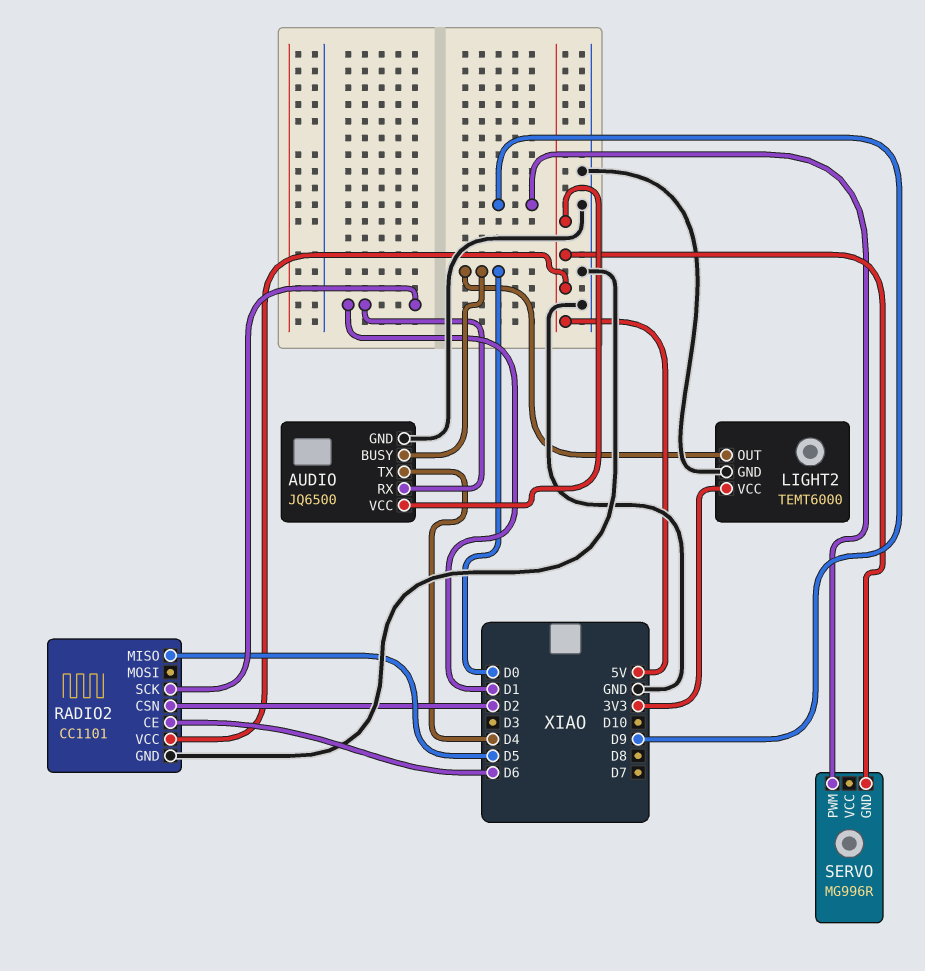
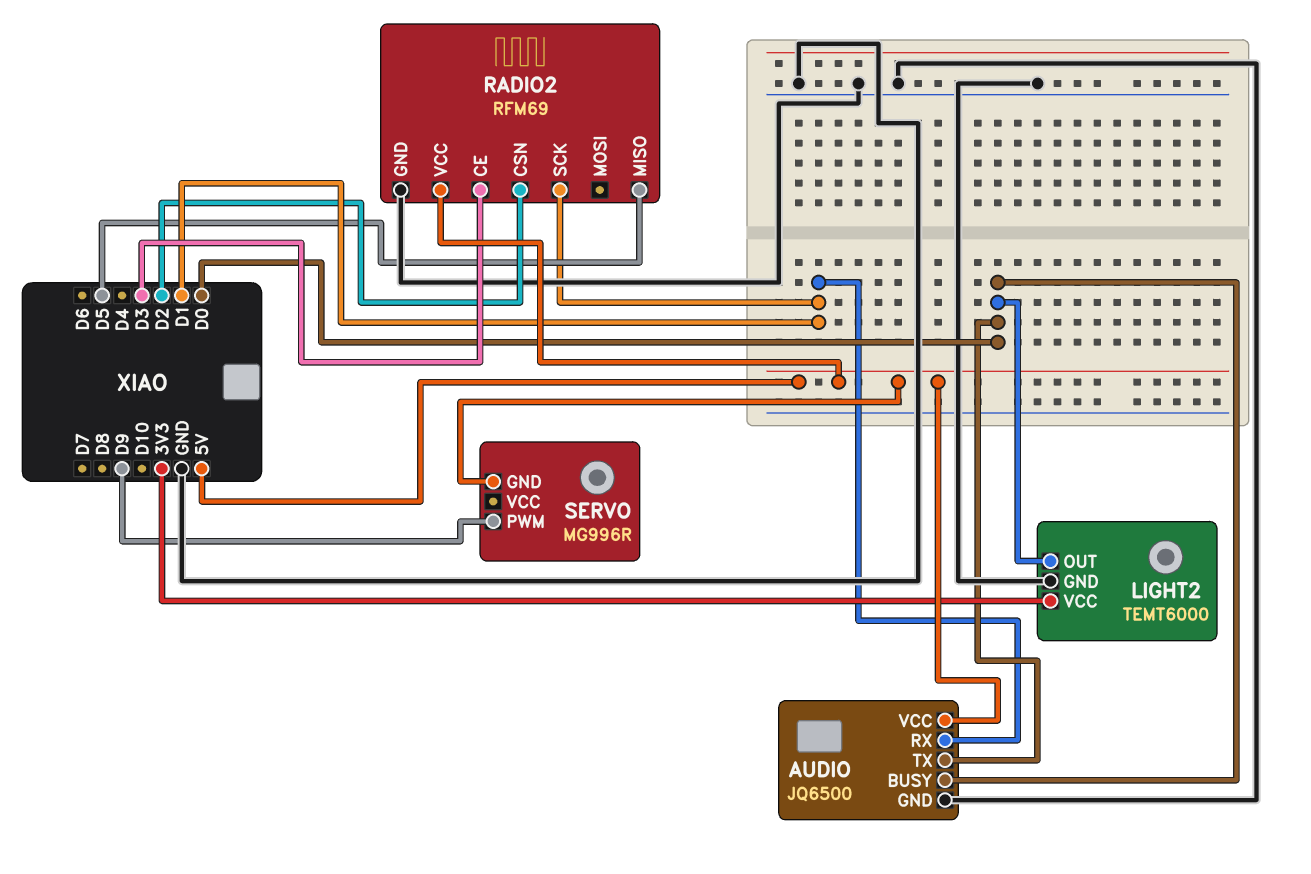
AUDIO pin TX: D4 -> D0
RADIO2: CC1101 -> RFM69
RADIO2 pin CE: D6 -> D3

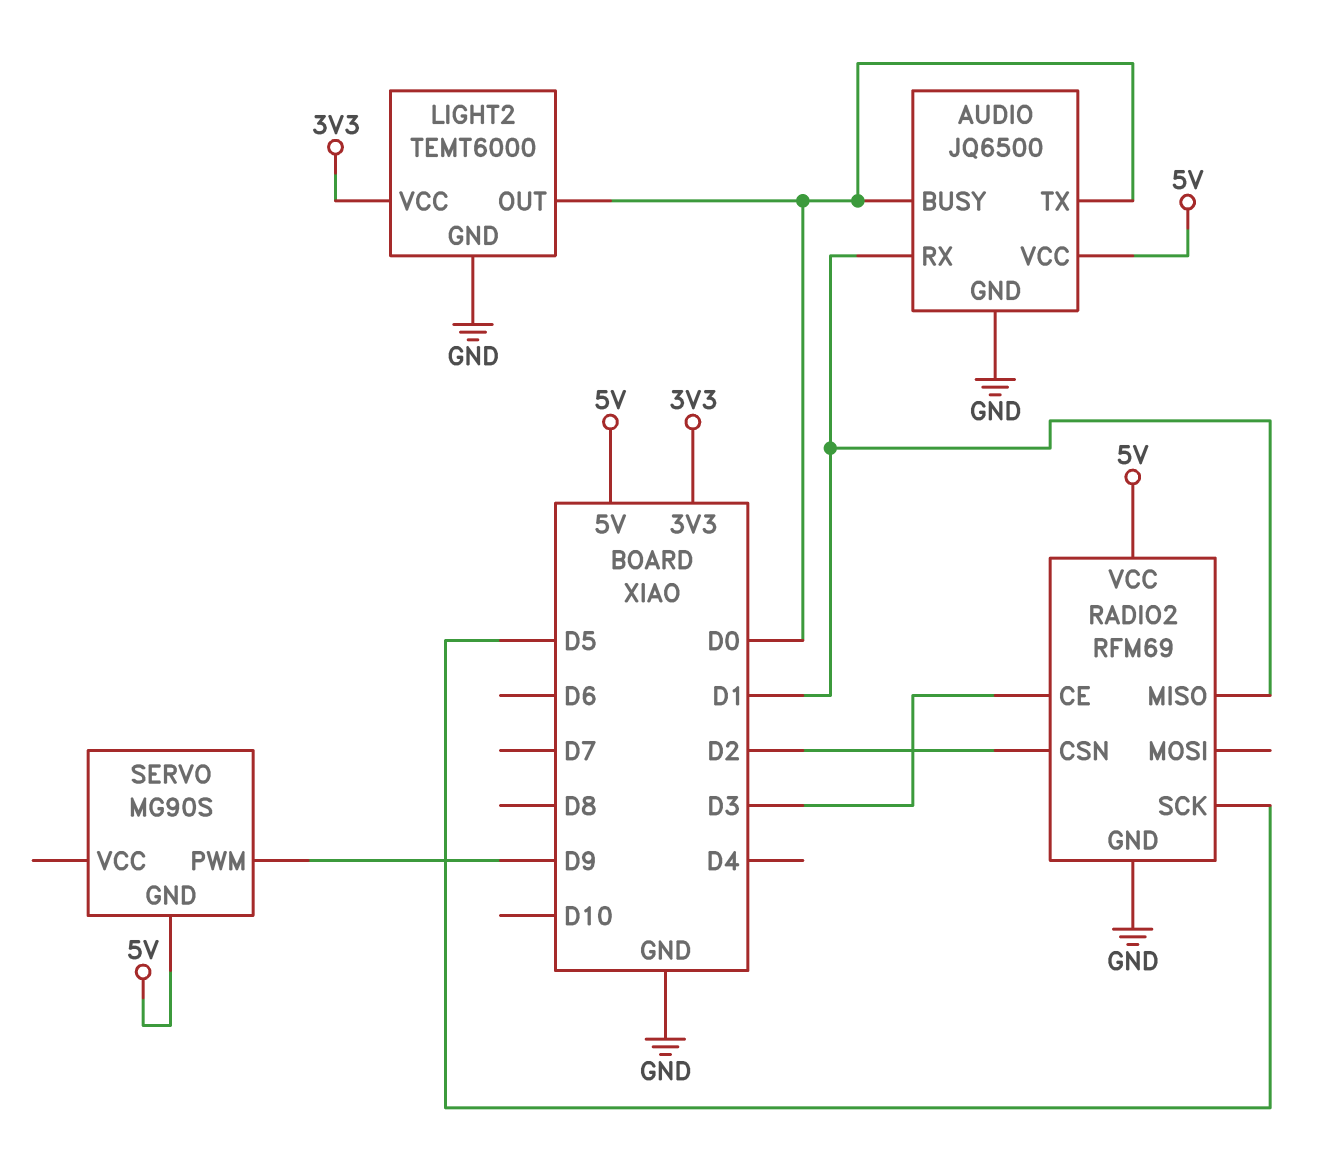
RADIO2 pin MISO: D5 -> D1
RADIO2 pin SCK: D1 -> D5
SERVO: MG996R -> MG90S

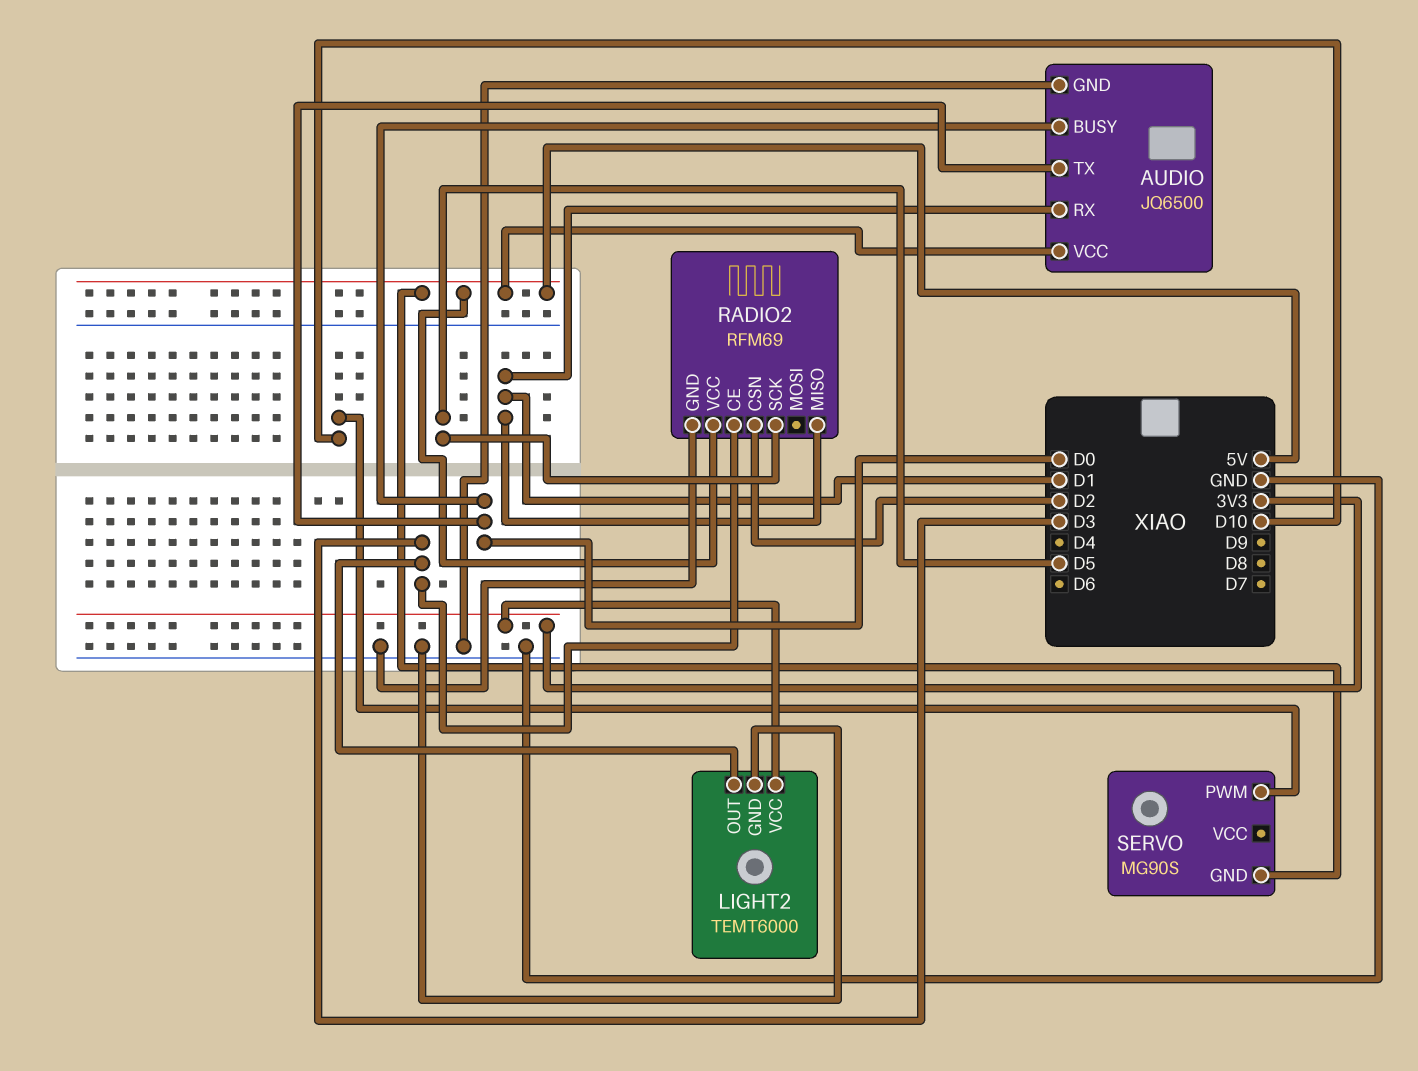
LIGHT2 pin OUT: D0 -> D3
SERVO pin PWM: D9 -> D10

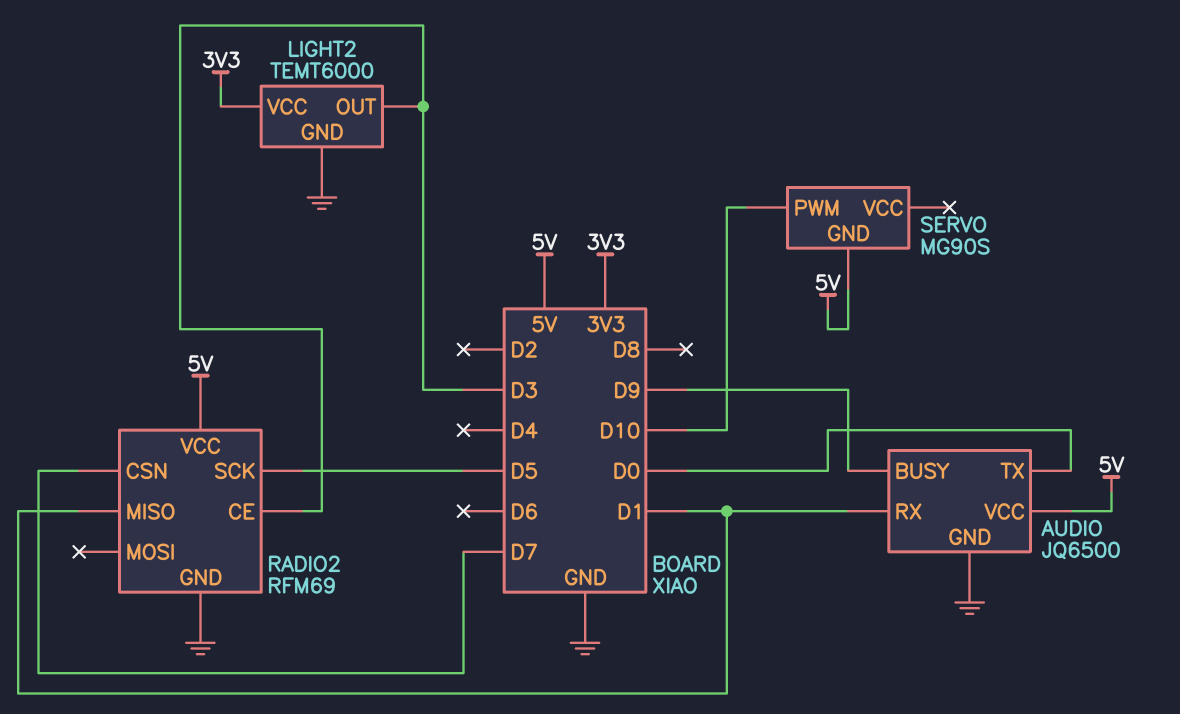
AUDIO pin BUSY: D0 -> D9
RADIO2 pin CSN: D2 -> D7

